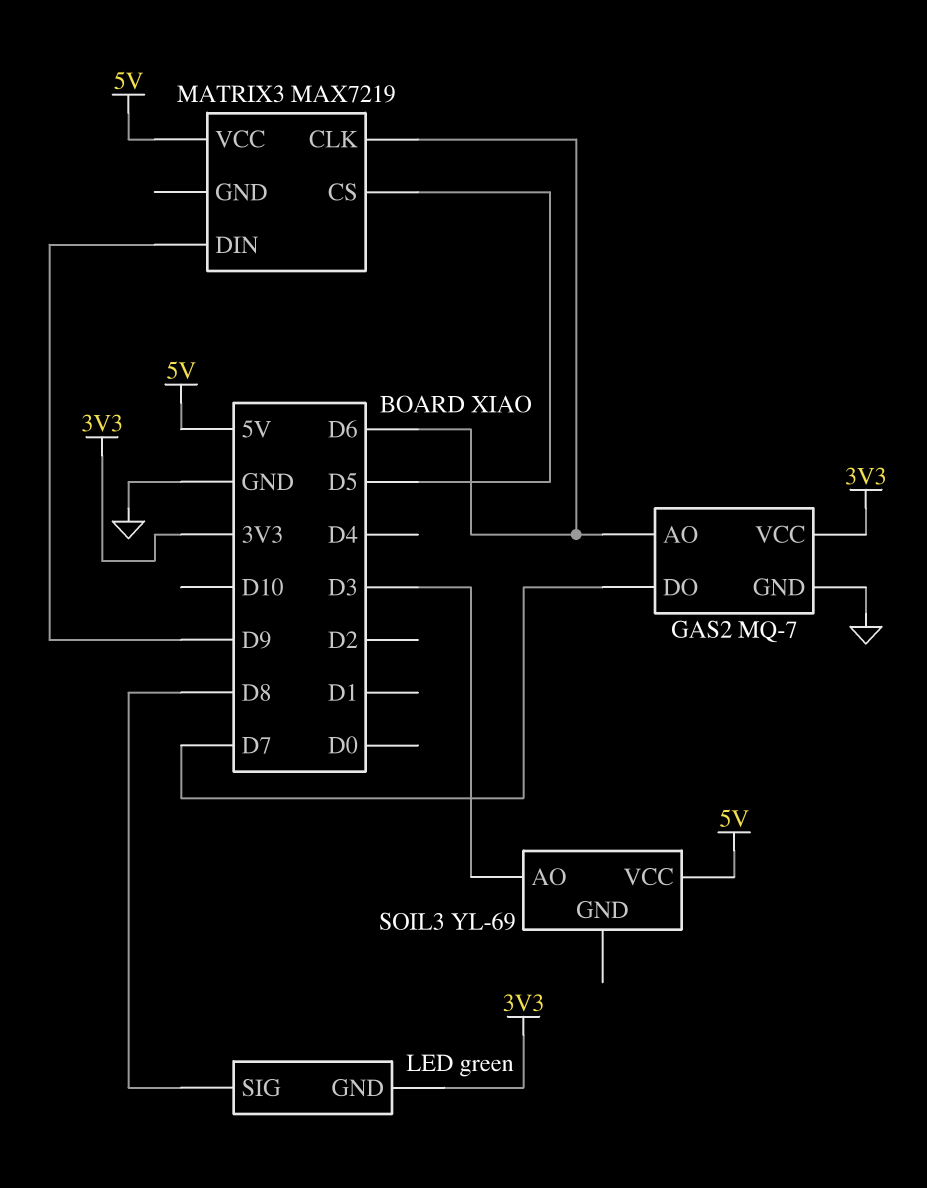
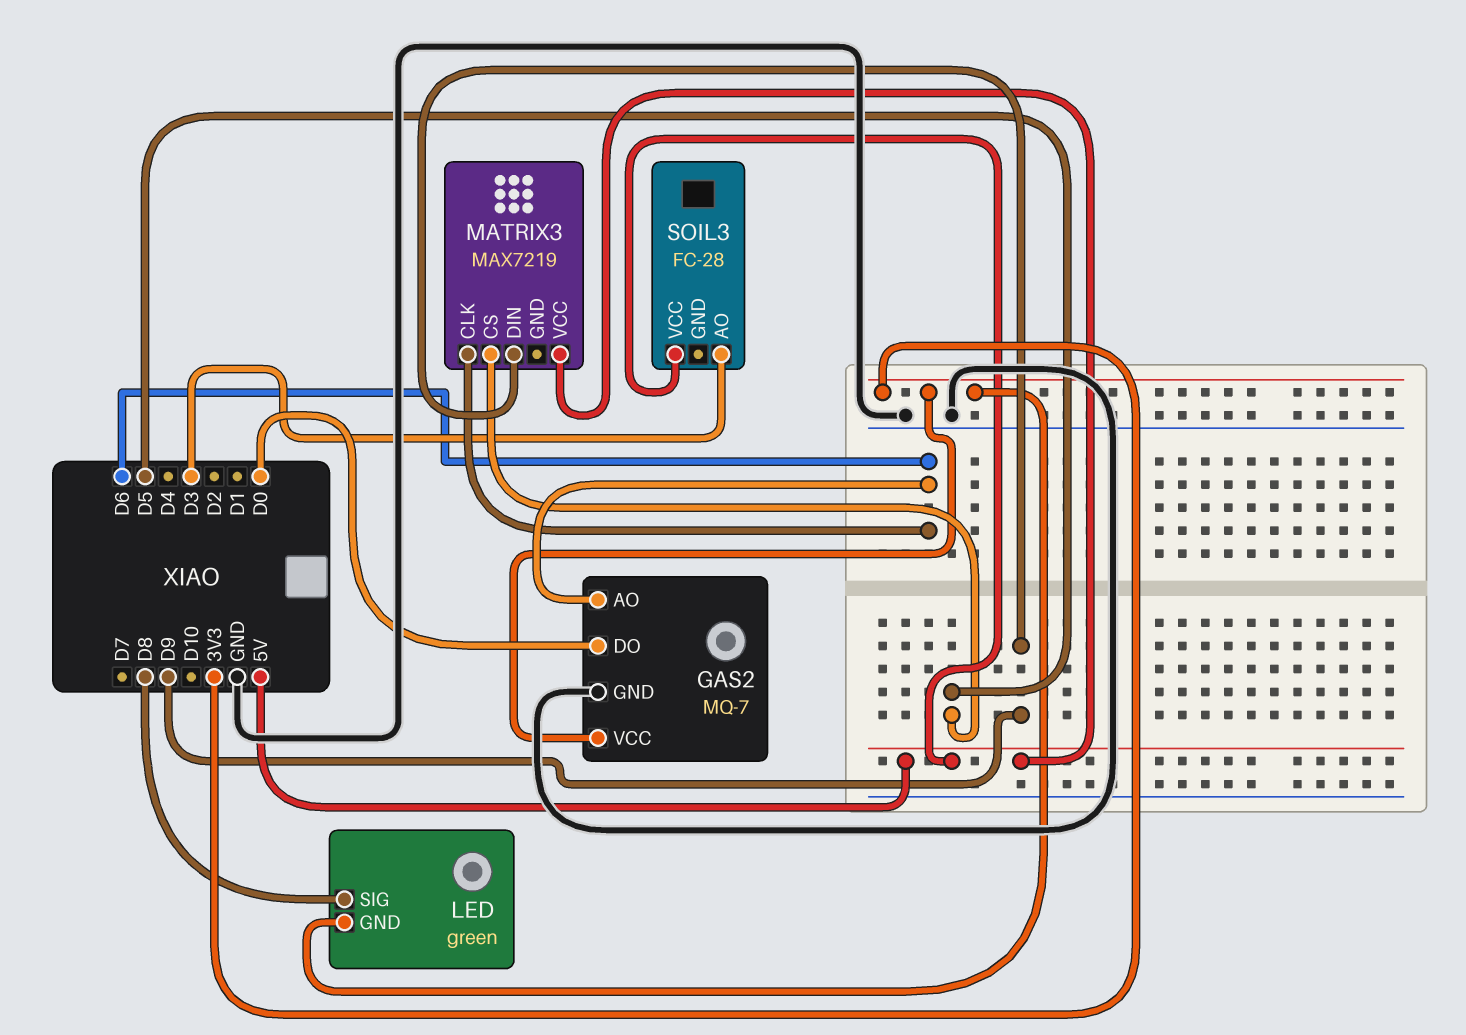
GAS2 pin DO: D7 -> D0
SOIL3: YL-69 -> FC-28

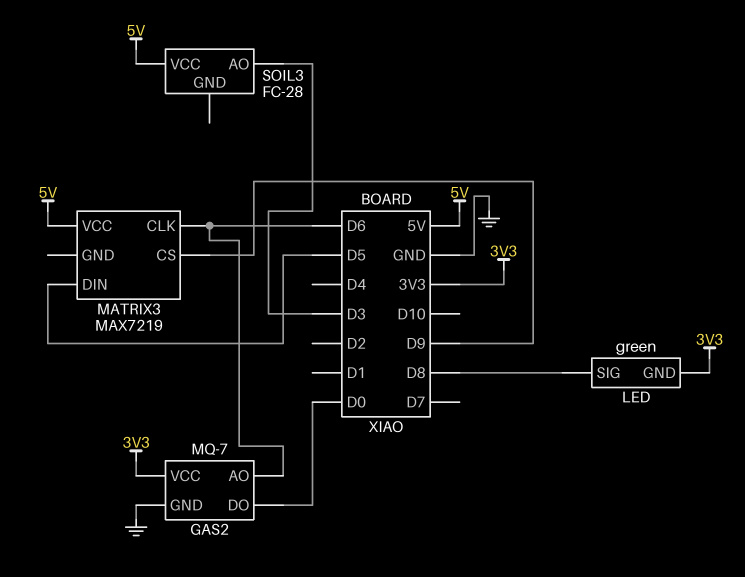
MATRIX3 pin CS: D5 -> D9
MATRIX3 pin DIN: D9 -> D5

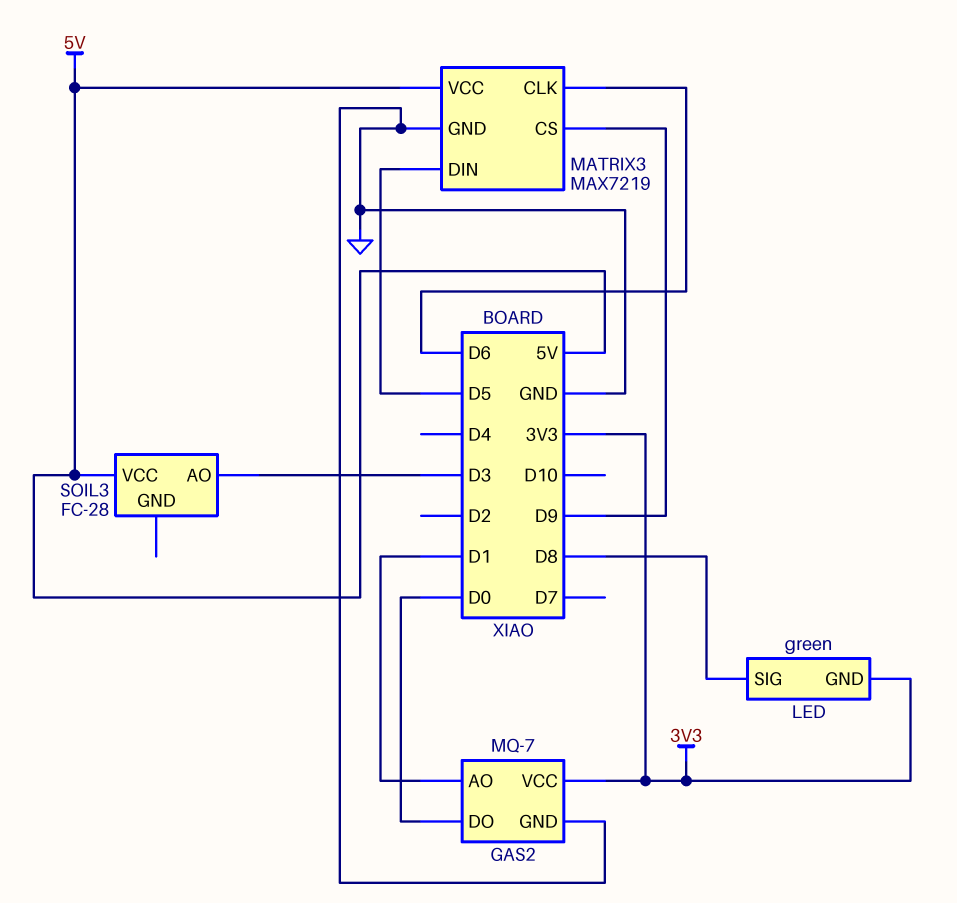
GAS2 pin AO: D6 -> D1
MATRIX3 pin GND: none -> GND

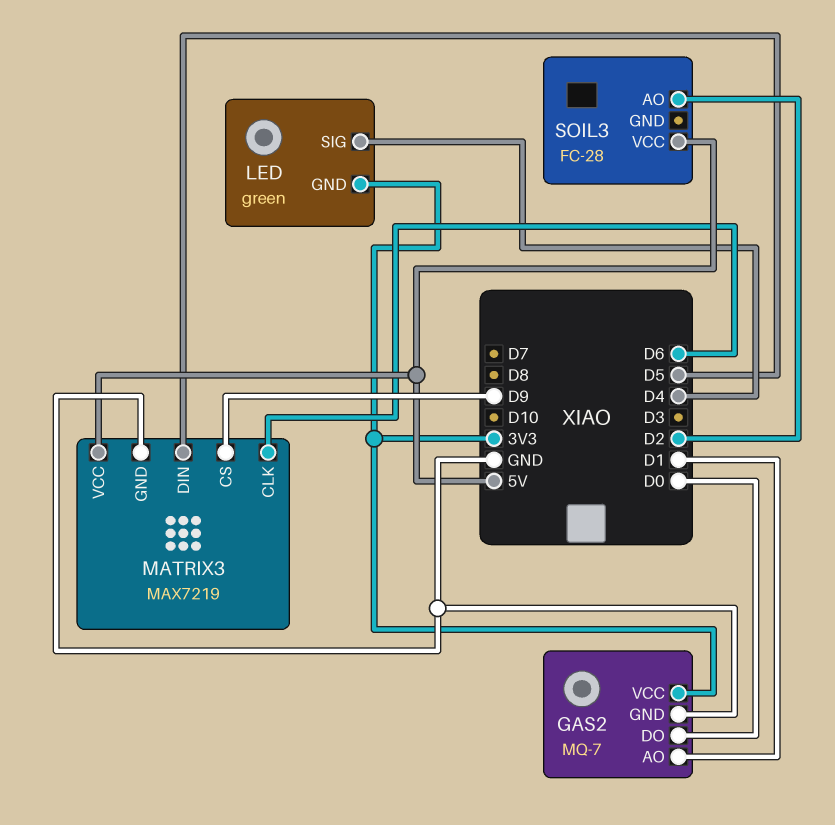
LED pin SIG: D8 -> D4
SOIL3 pin AO: D3 -> D2

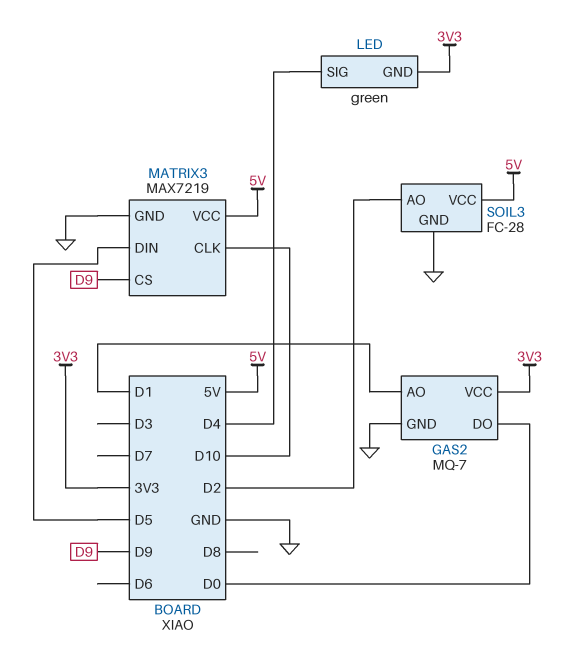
MATRIX3 pin CLK: D6 -> D10
SOIL3 pin GND: none -> GND

